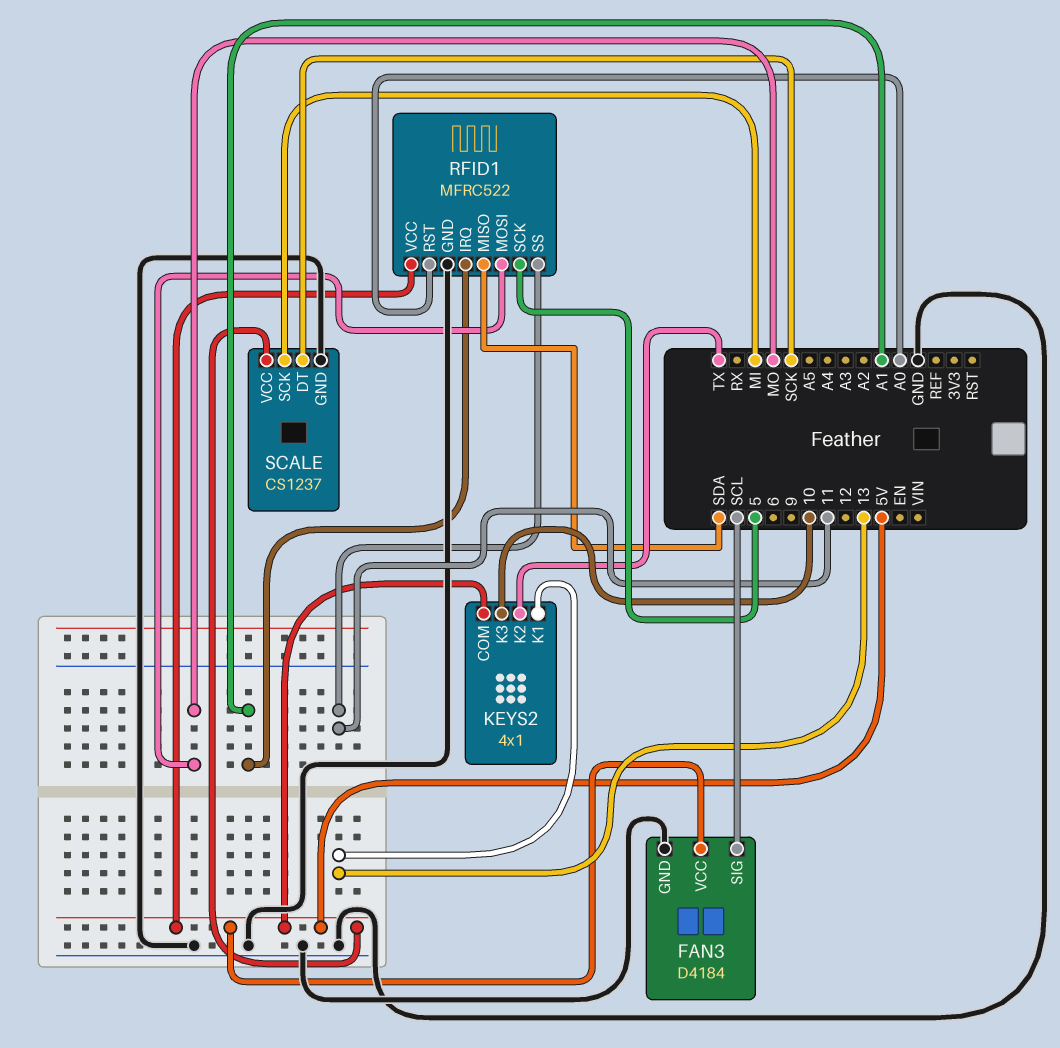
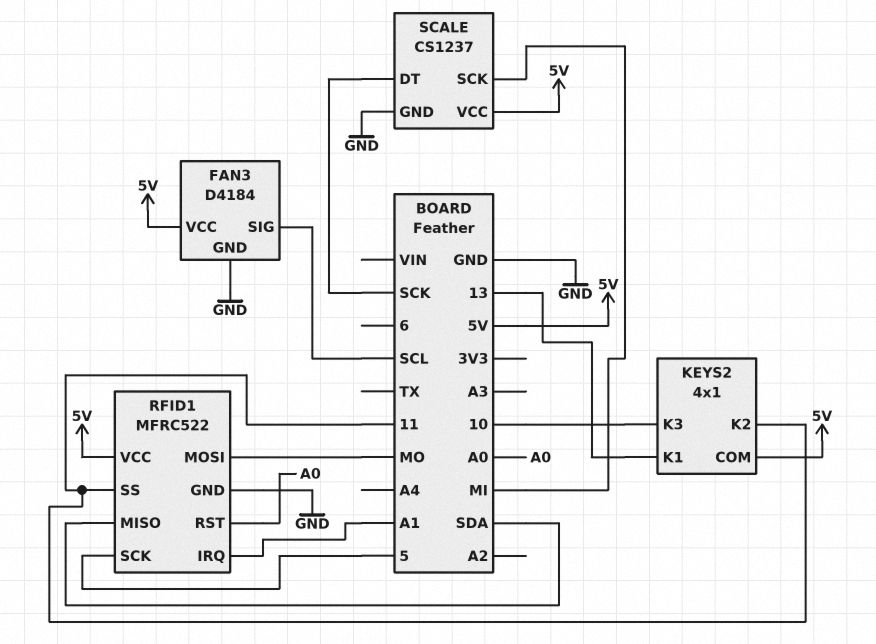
KEYS2 pin K2: TX -> 11

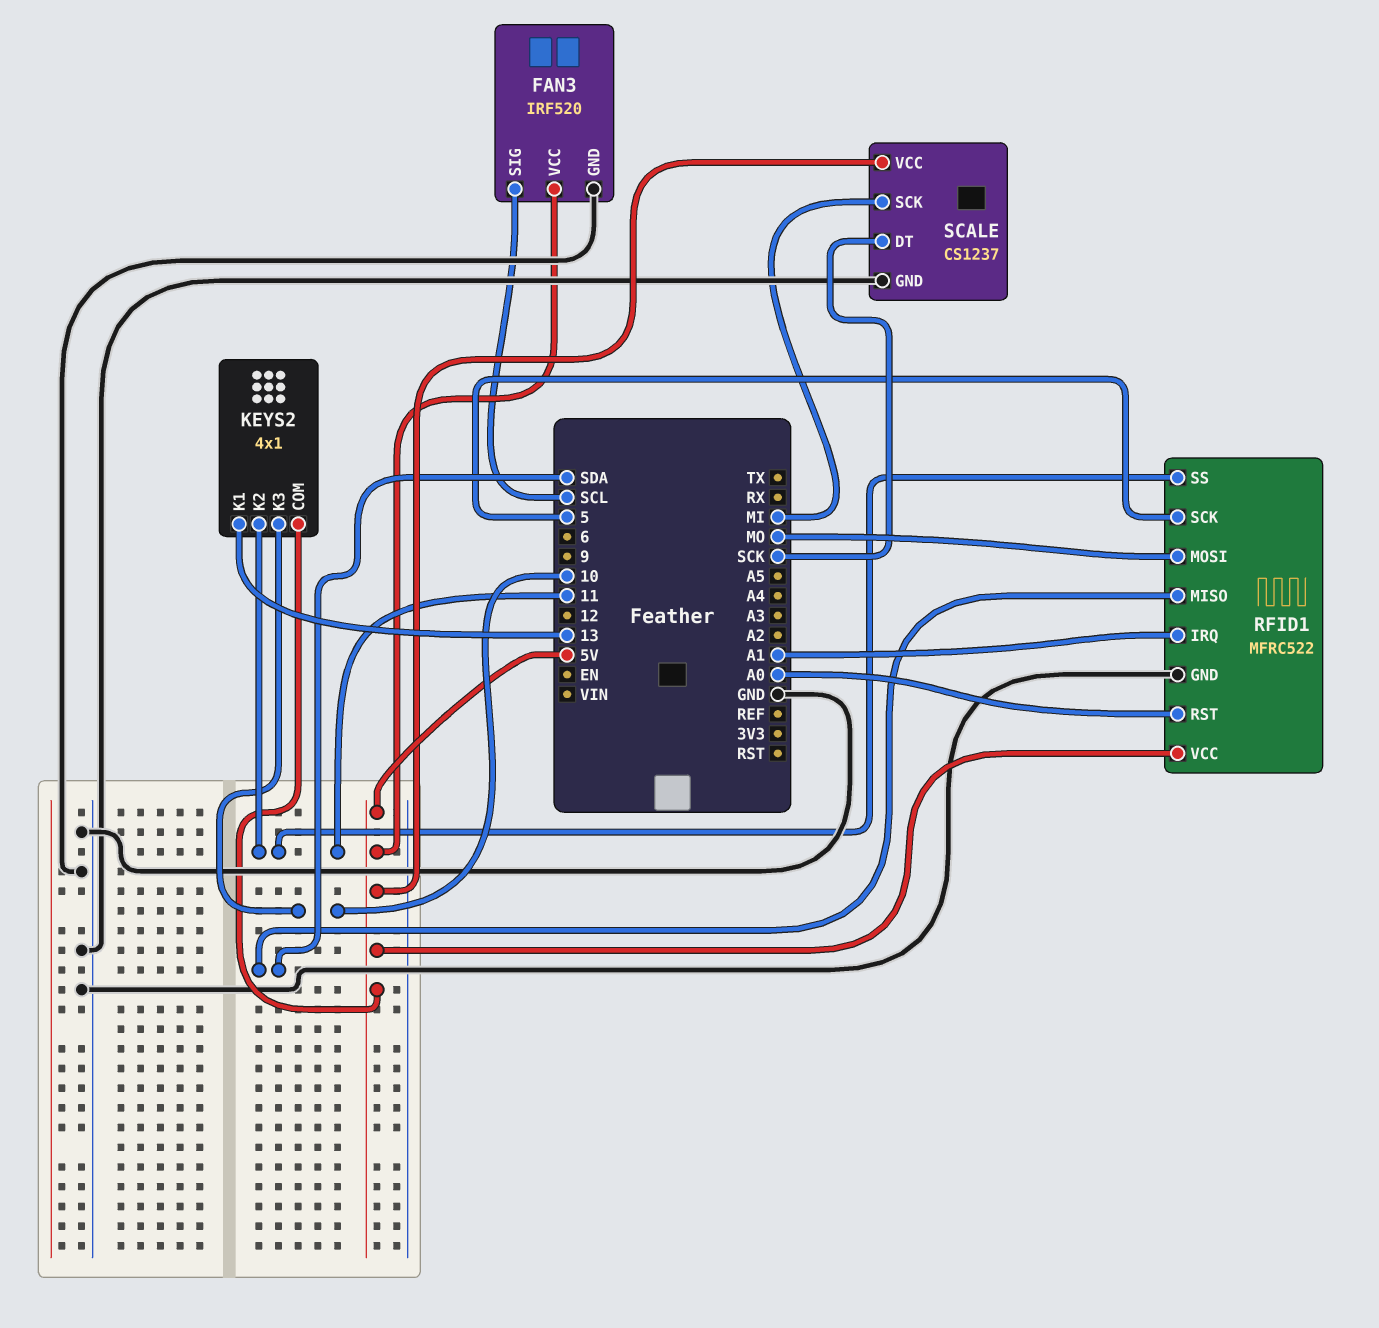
FAN3: D4184 -> IRF520

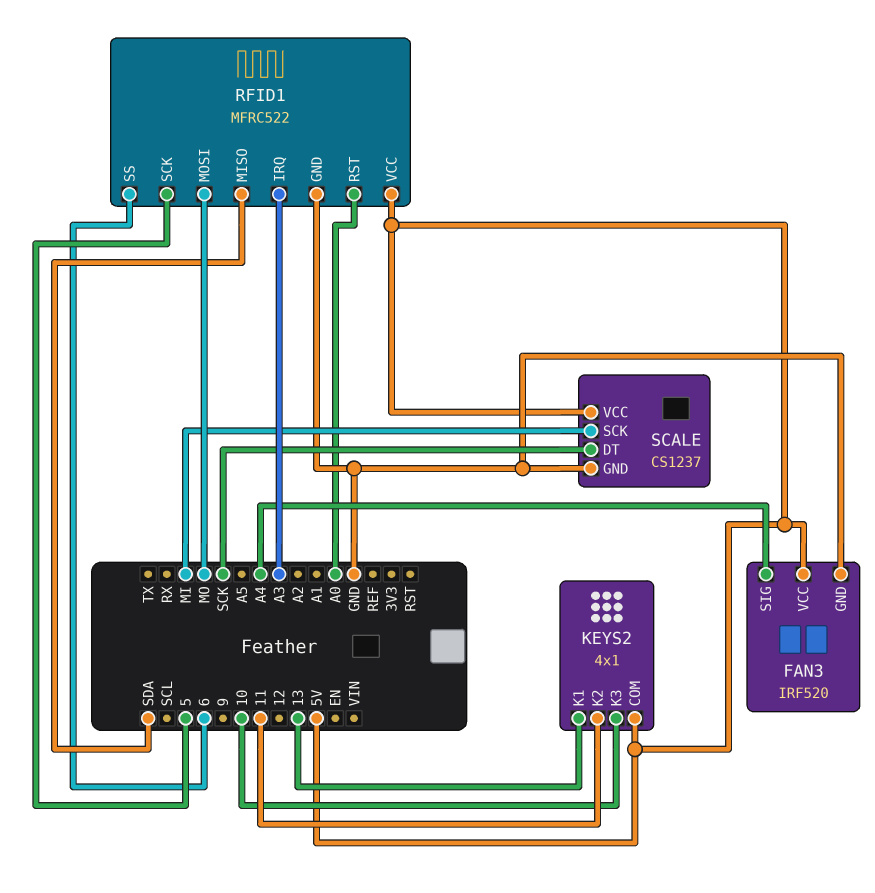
FAN3 pin SIG: SCL -> A4
RFID1 pin IRQ: A1 -> A3
RFID1 pin SS: 11 -> 6

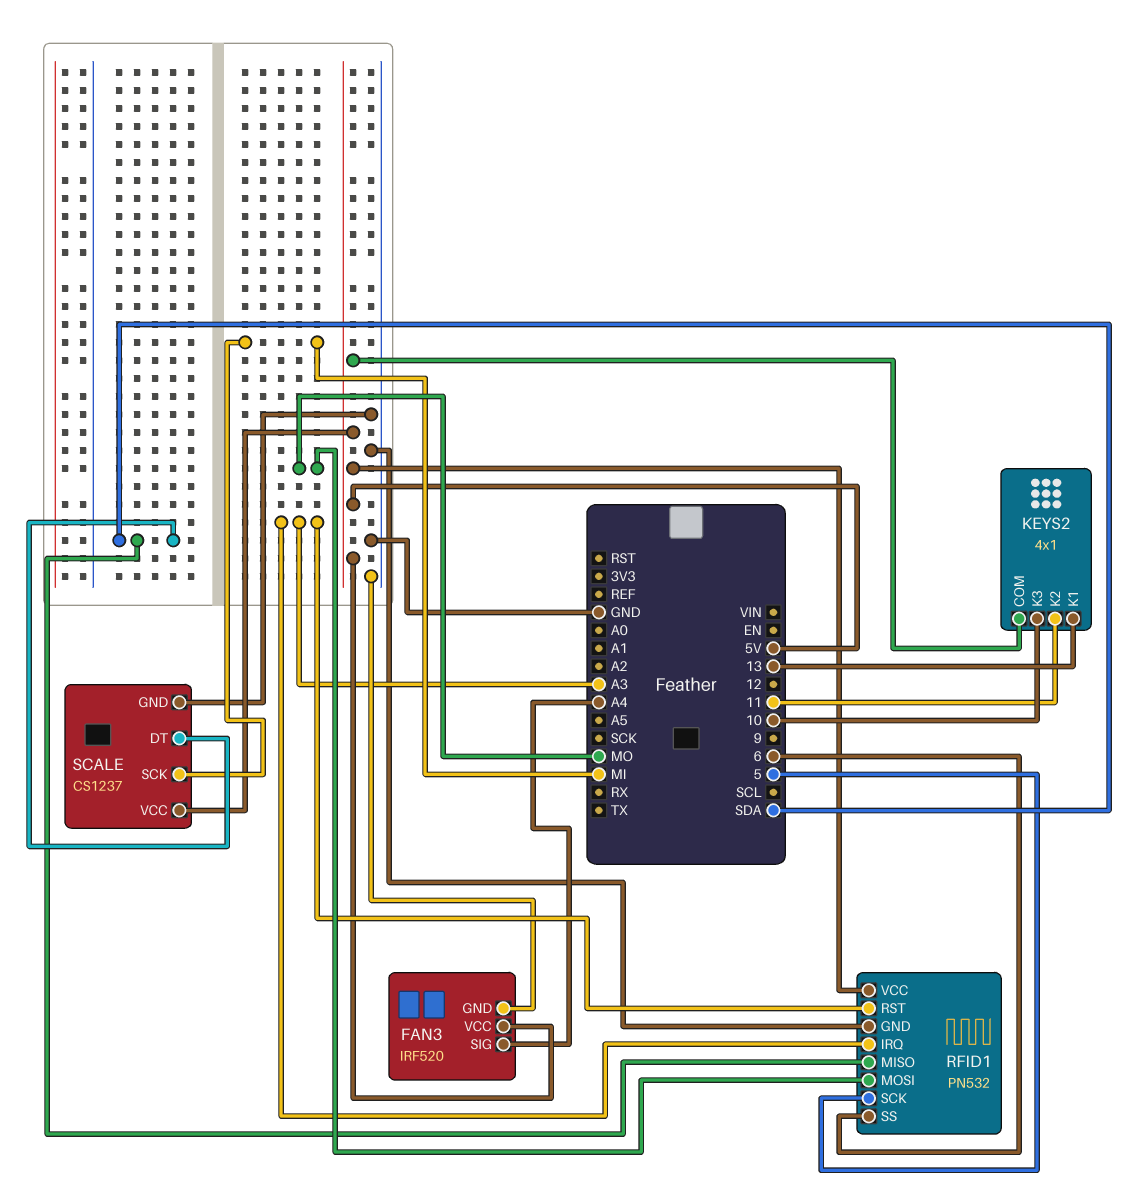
RFID1: MFRC522 -> PN532
RFID1 pin RST: A0 -> A3
SCALE pin DT: SCK -> SDA

